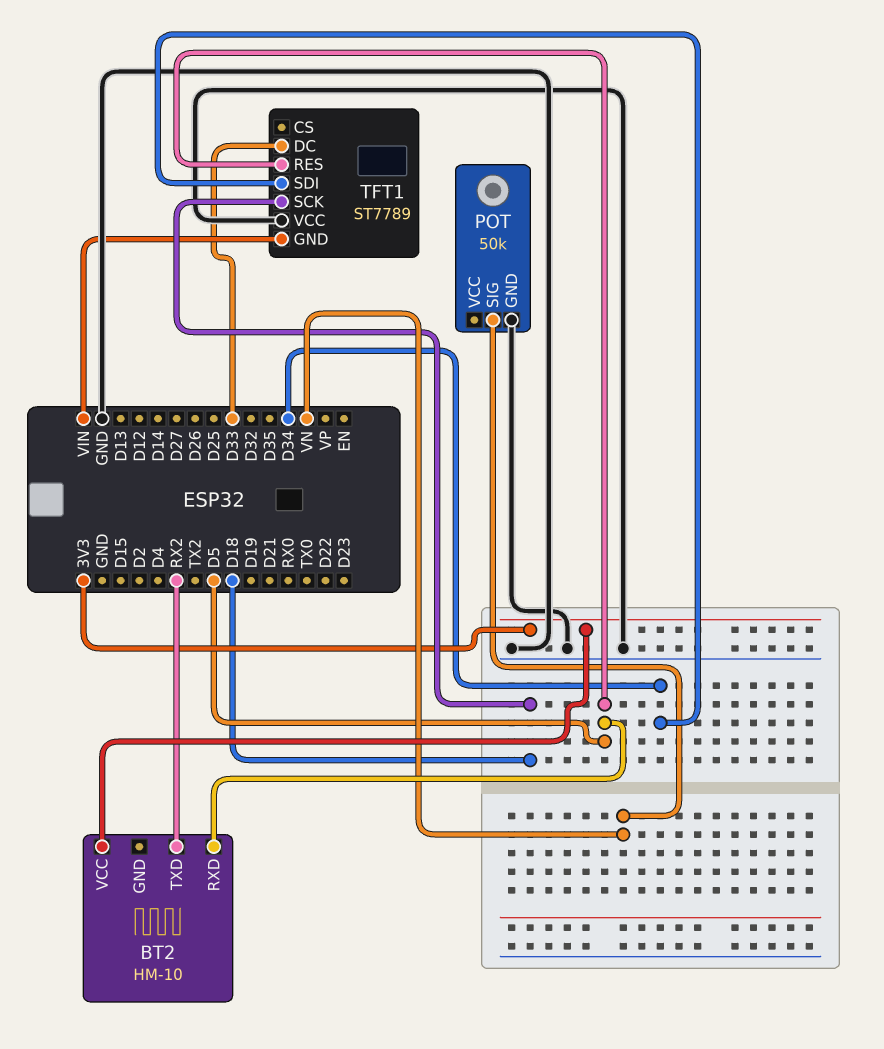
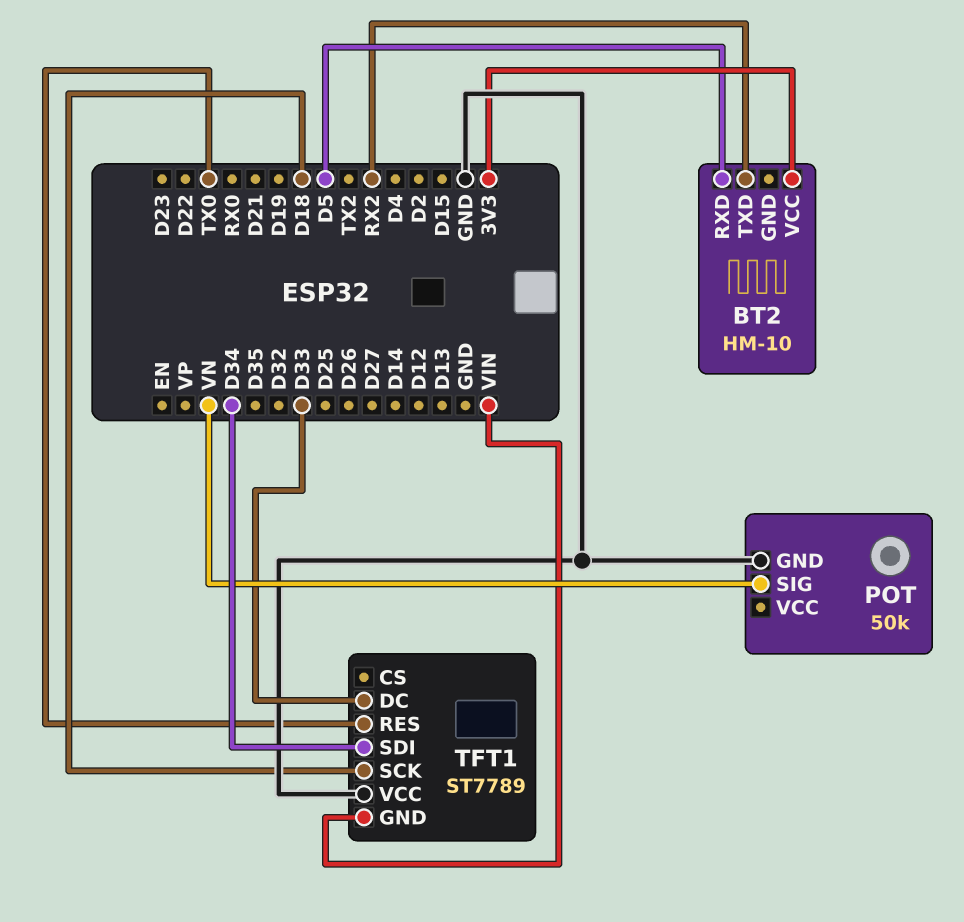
TFT1 pin RES: D5 -> TX0

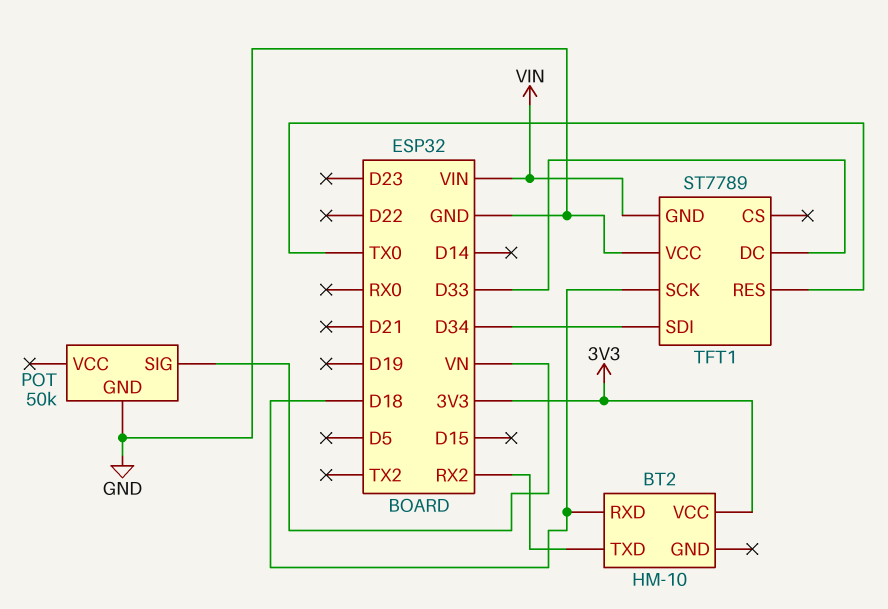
BT2 pin RXD: D5 -> D18

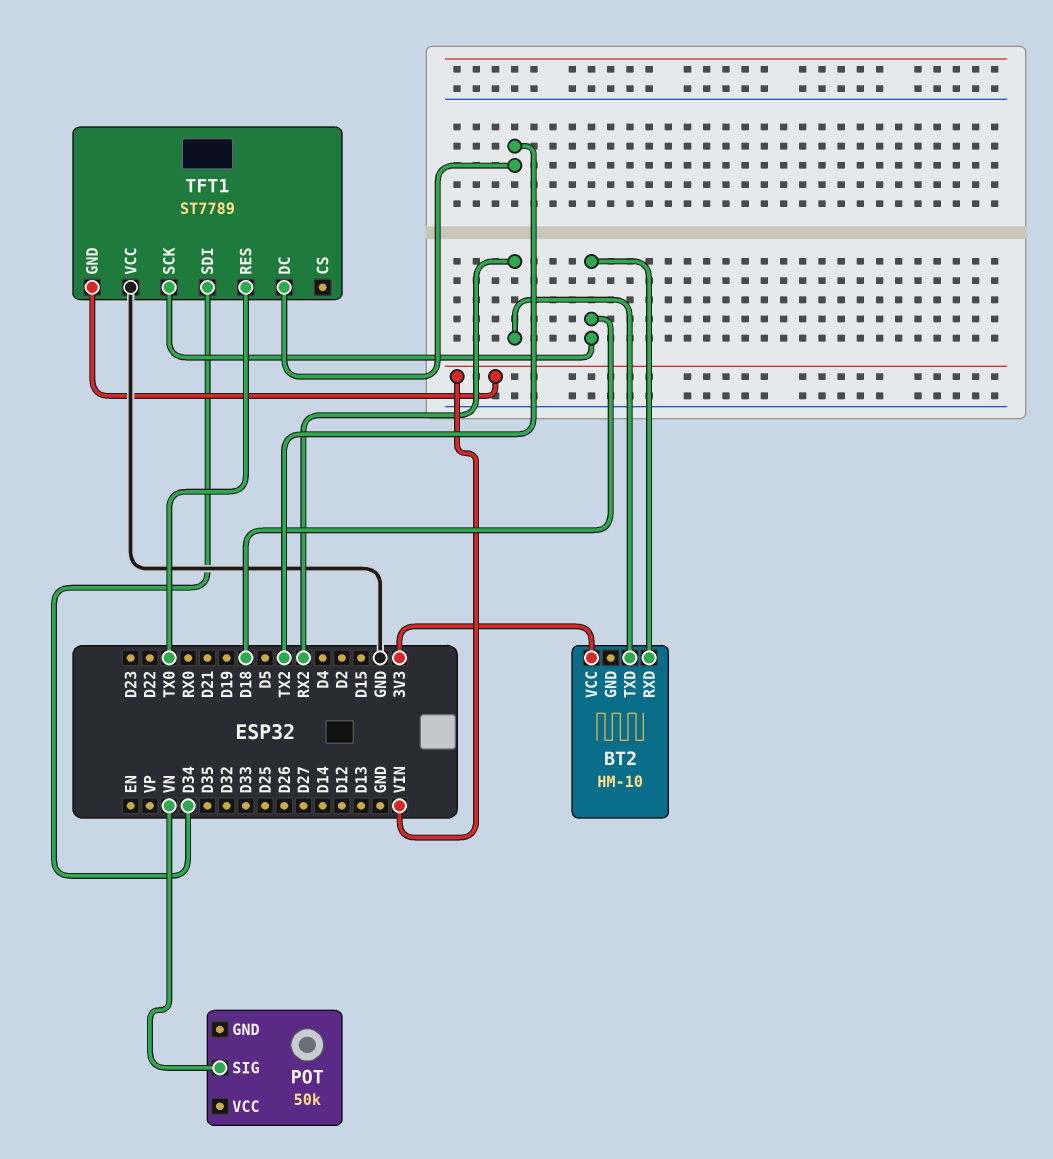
POT pin GND: GND -> none
TFT1 pin DC: D33 -> TX2

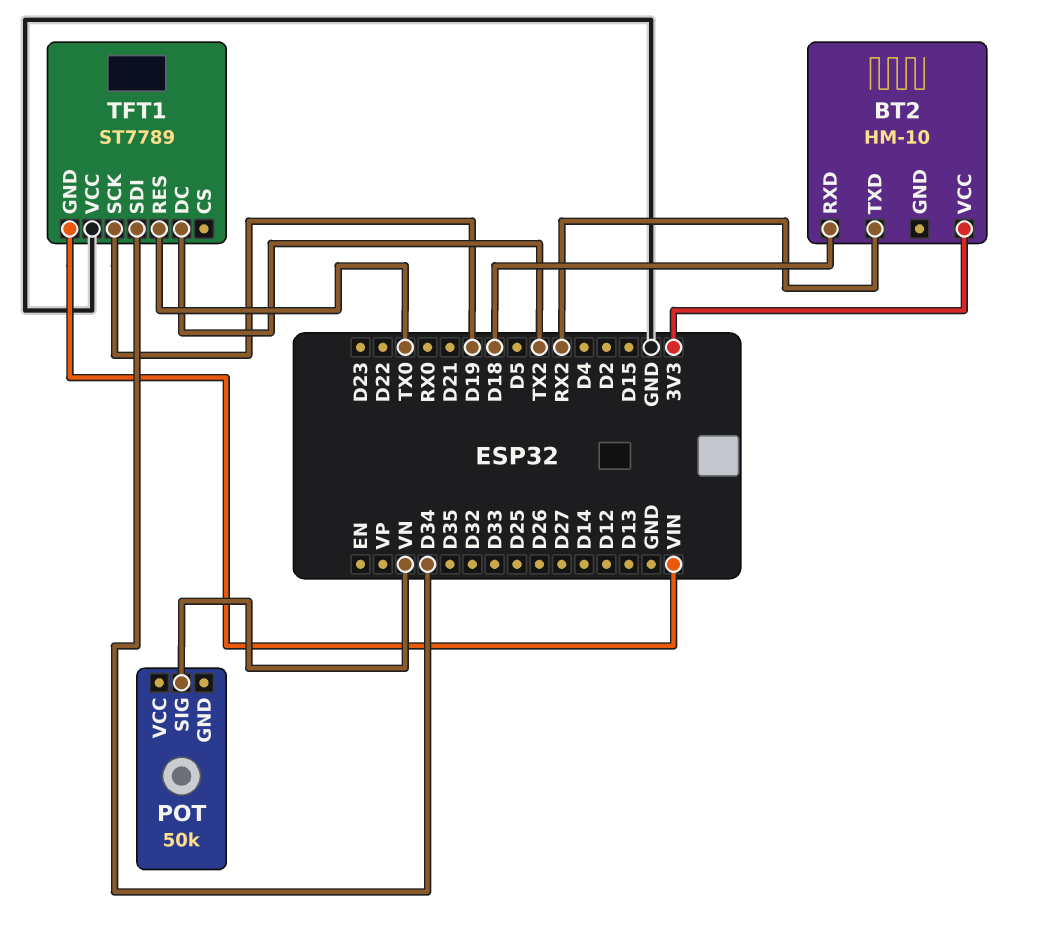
TFT1 pin SCK: D18 -> D19

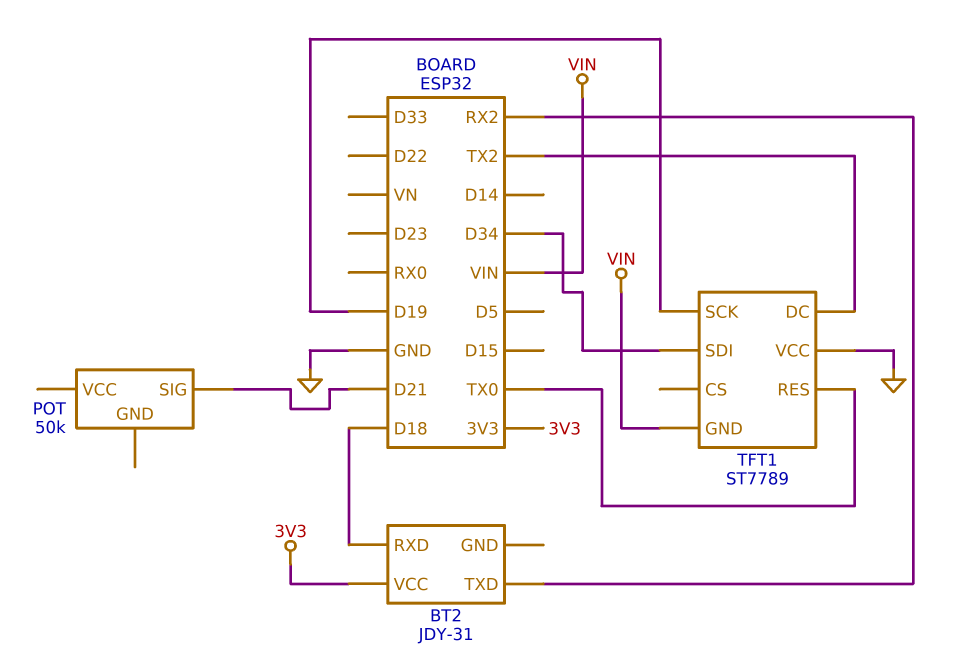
BT2: HM-10 -> JDY-31
POT pin SIG: VN -> D21

